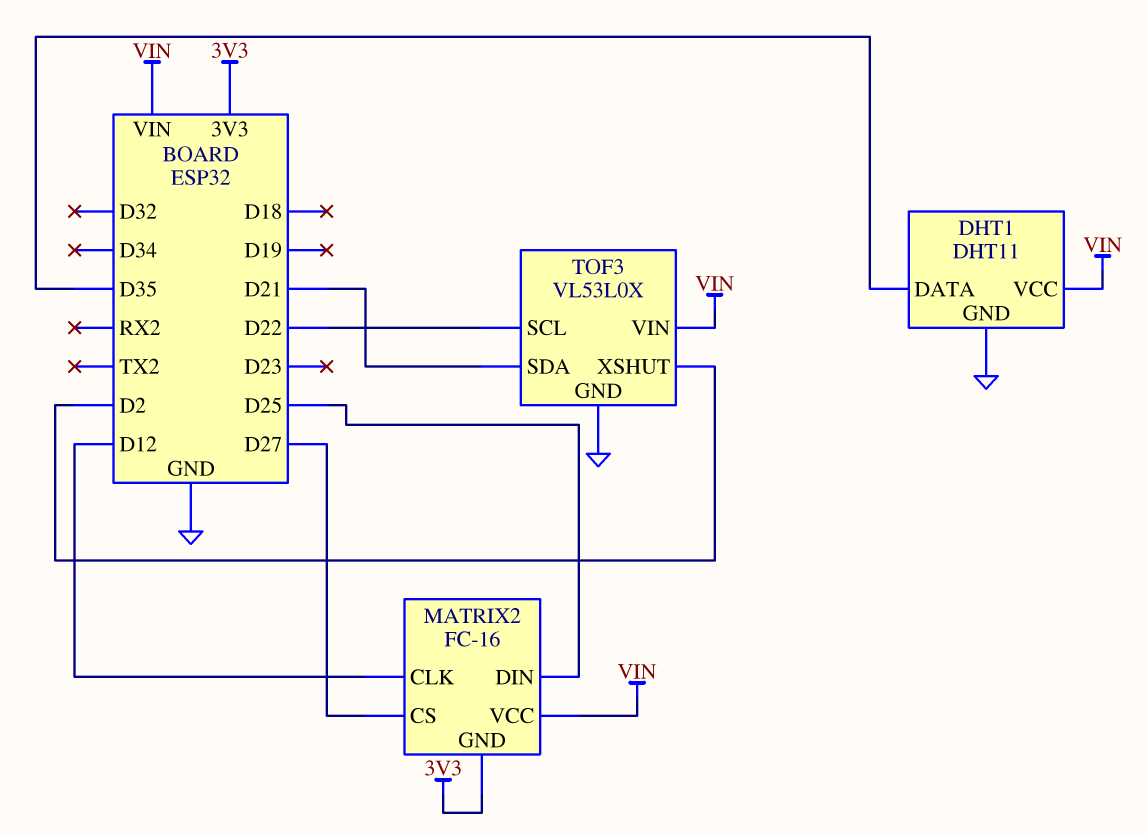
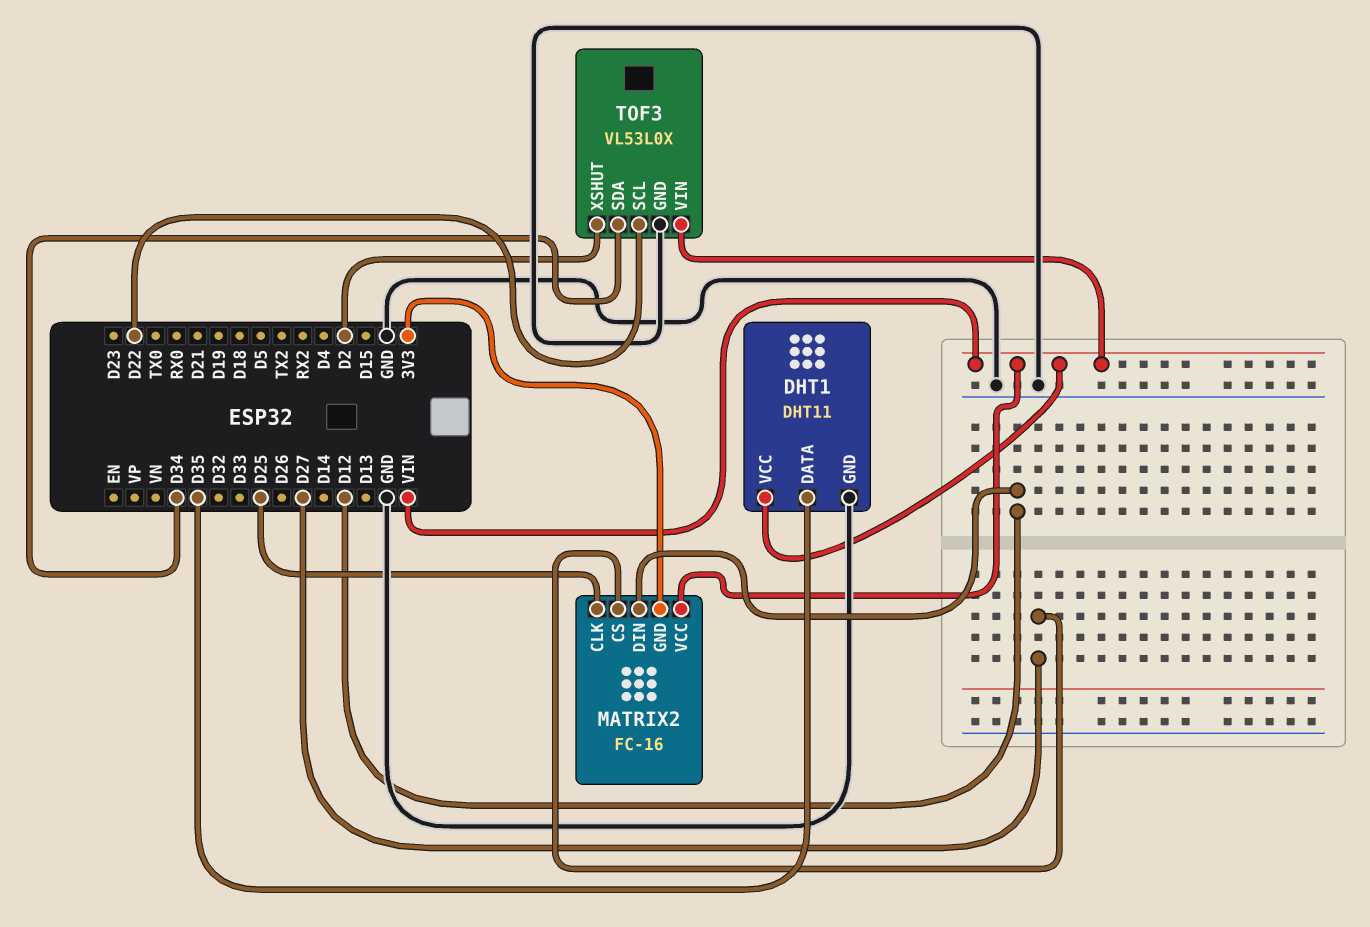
MATRIX2 pin CLK: D12 -> D25
MATRIX2 pin DIN: D25 -> D12
TOF3 pin SDA: D21 -> D34

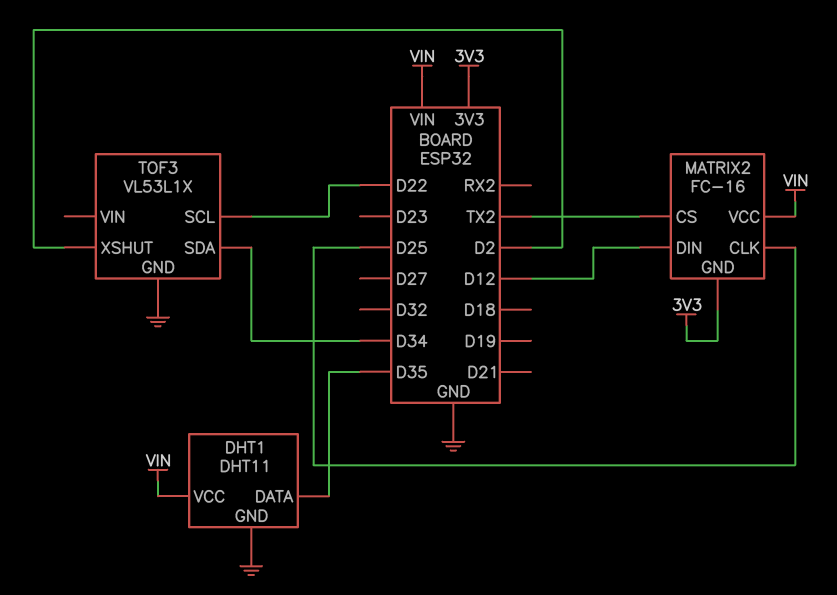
MATRIX2 pin CS: D27 -> TX2
TOF3: VL53L0X -> VL53L1X
TOF3 pin VIN: VIN -> none

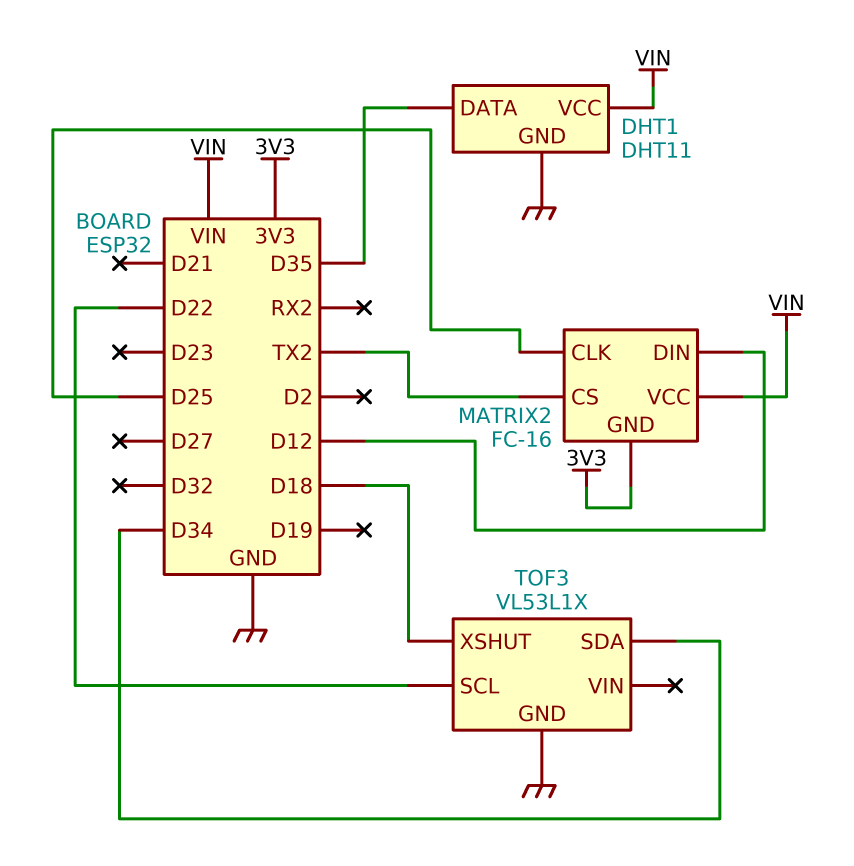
TOF3 pin XSHUT: D2 -> D18

